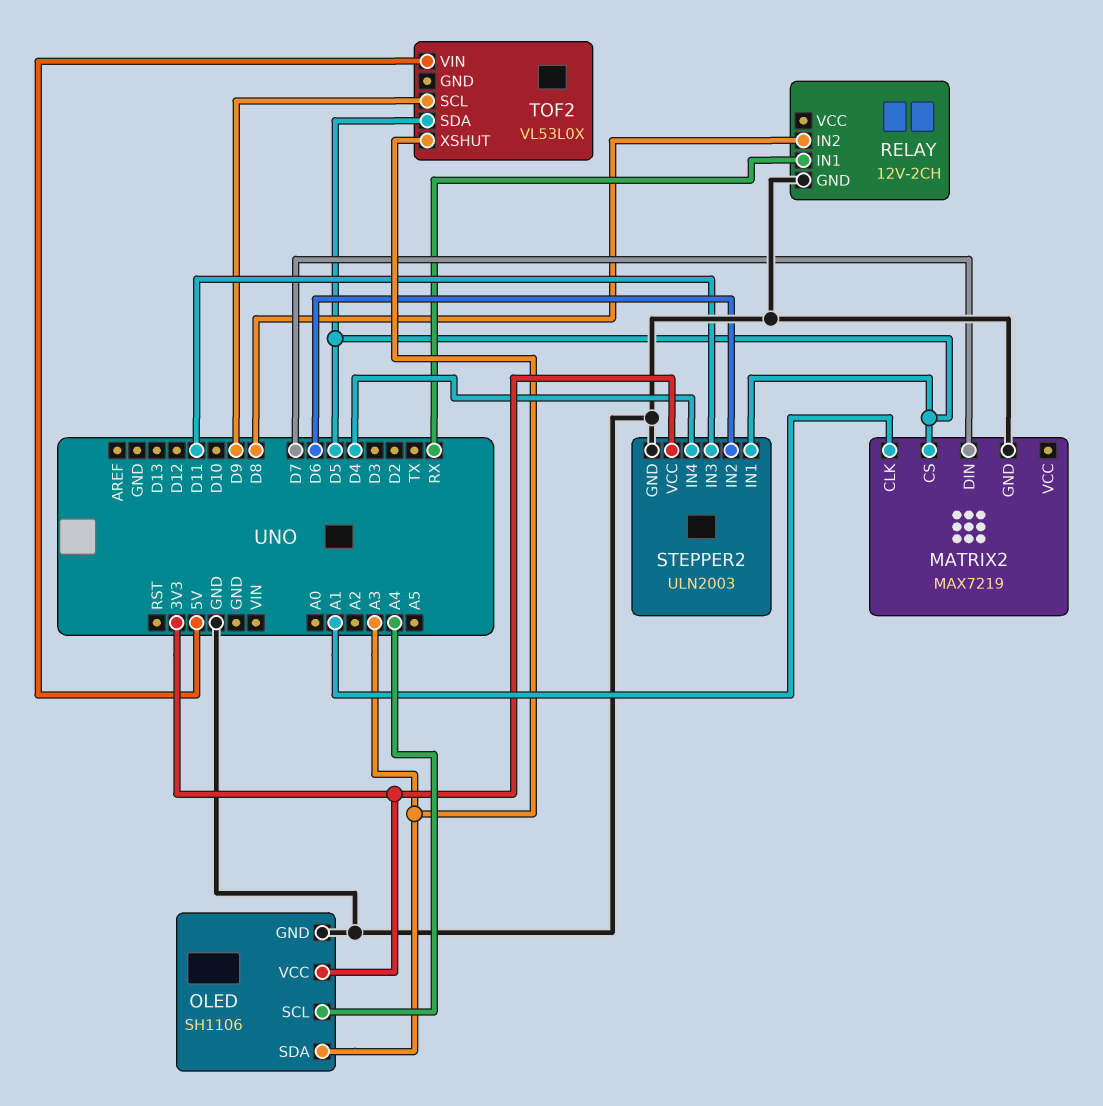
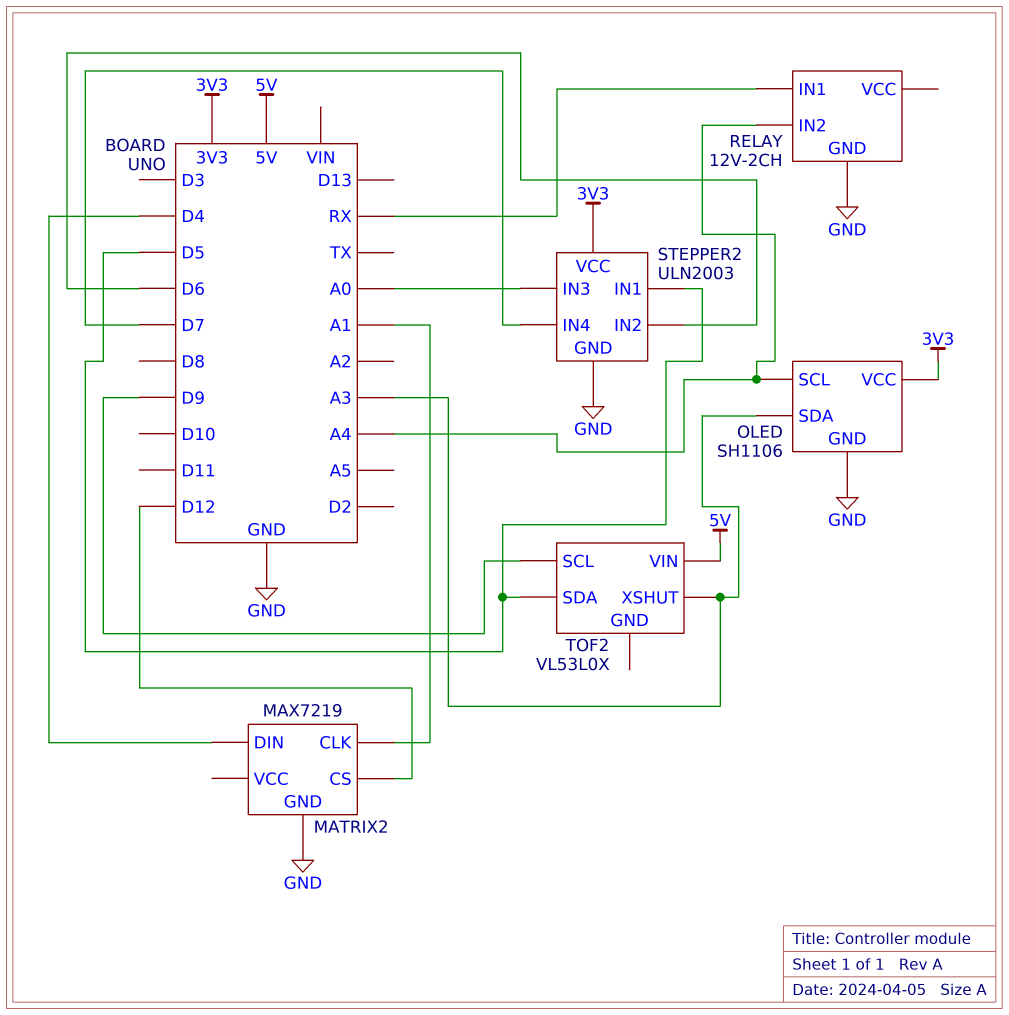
MATRIX2 pin CS: D5 -> D12
MATRIX2 pin DIN: D7 -> D4
RELAY pin IN2: D8 -> A4
STEPPER2 pin IN3: D11 -> A0
STEPPER2 pin IN4: D4 -> D7

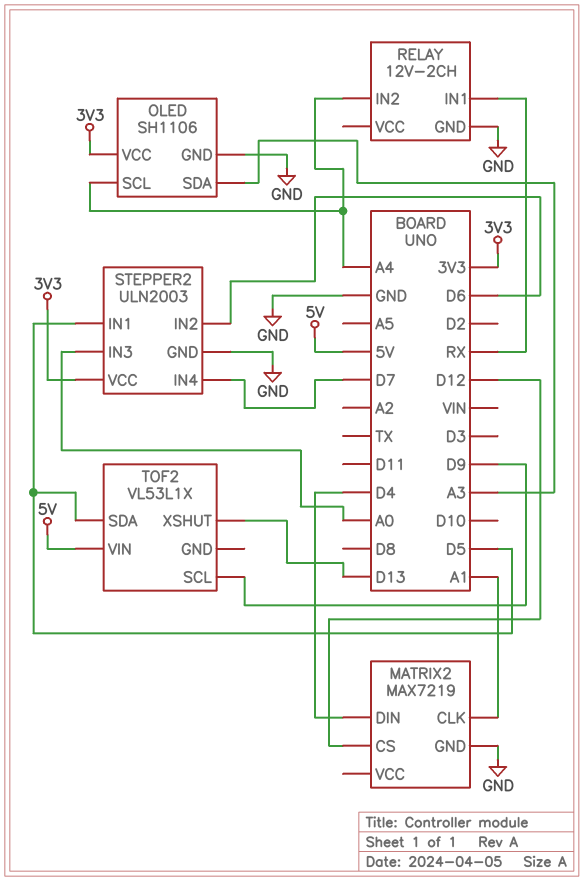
TOF2: VL53L0X -> VL53L1X
TOF2 pin XSHUT: A3 -> D13

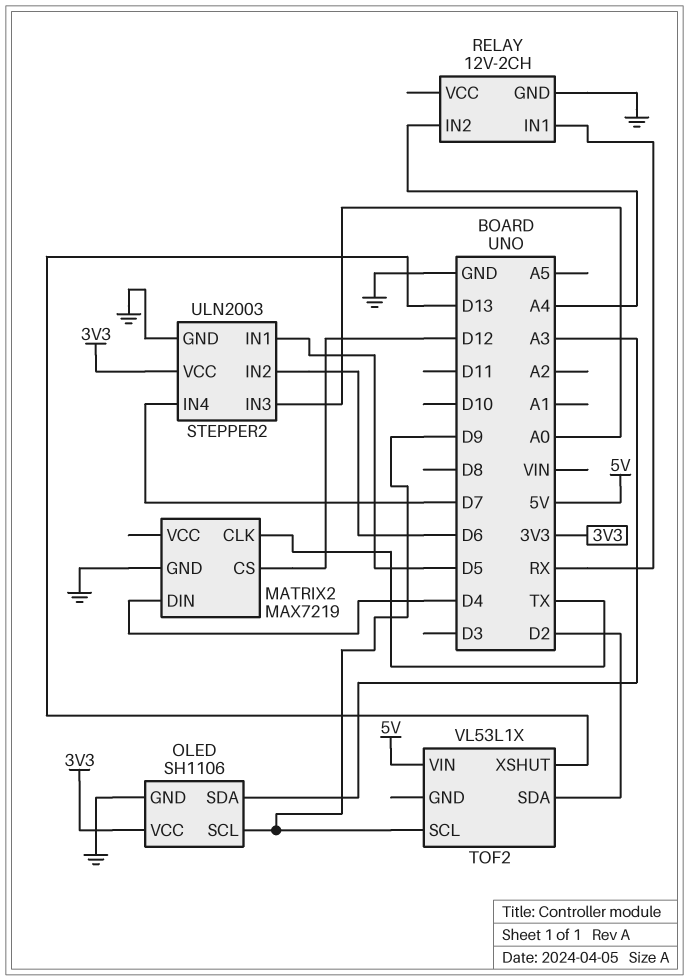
MATRIX2 pin CLK: A1 -> TX
OLED pin SCL: A4 -> D9
TOF2 pin SDA: D5 -> D2

